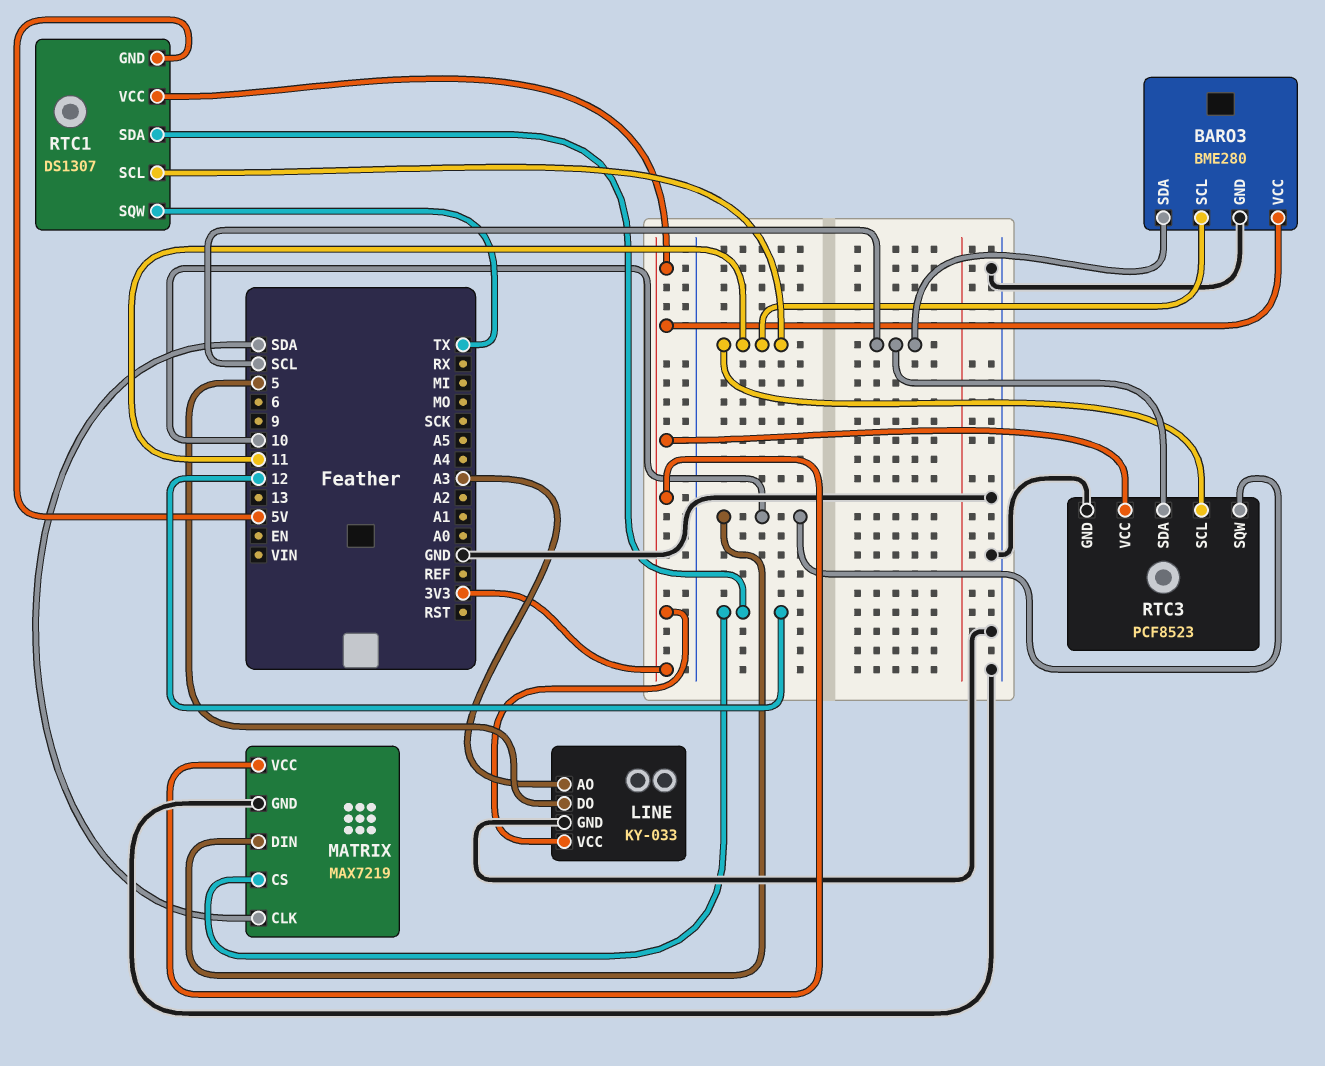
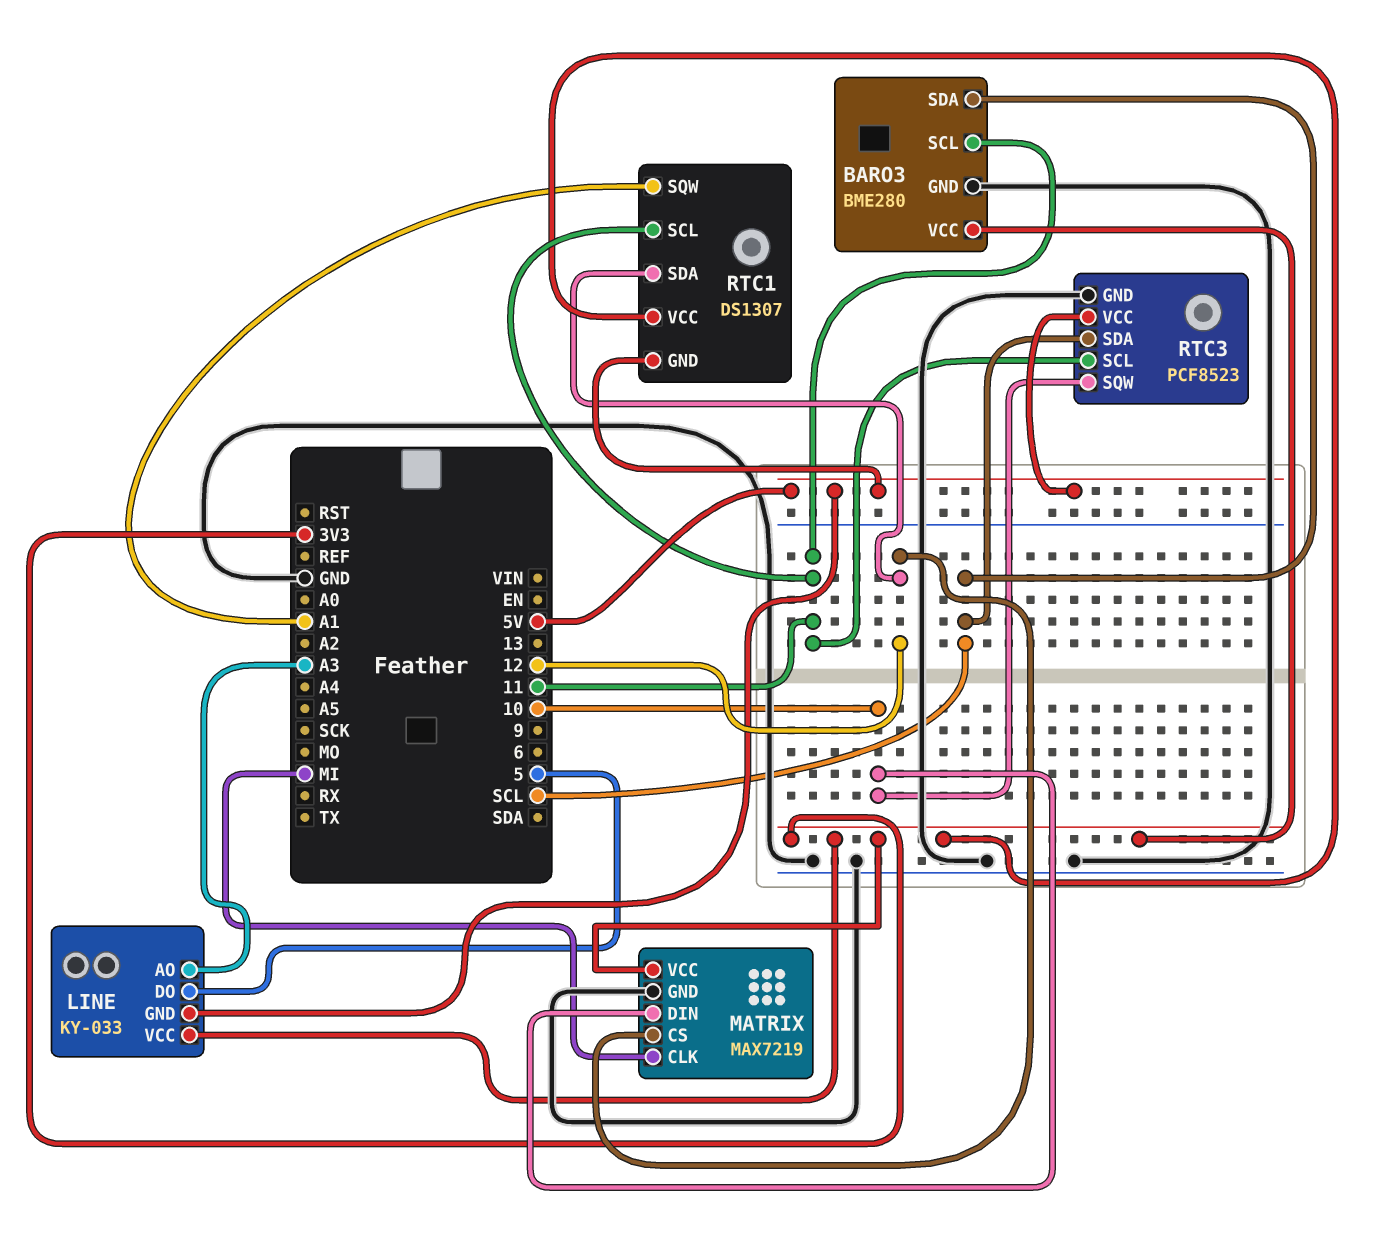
LINE pin GND: GND -> 5V
MATRIX pin CLK: SDA -> MI
RTC1 pin SQW: TX -> A1
RTC3 pin VCC: 3V3 -> 5V

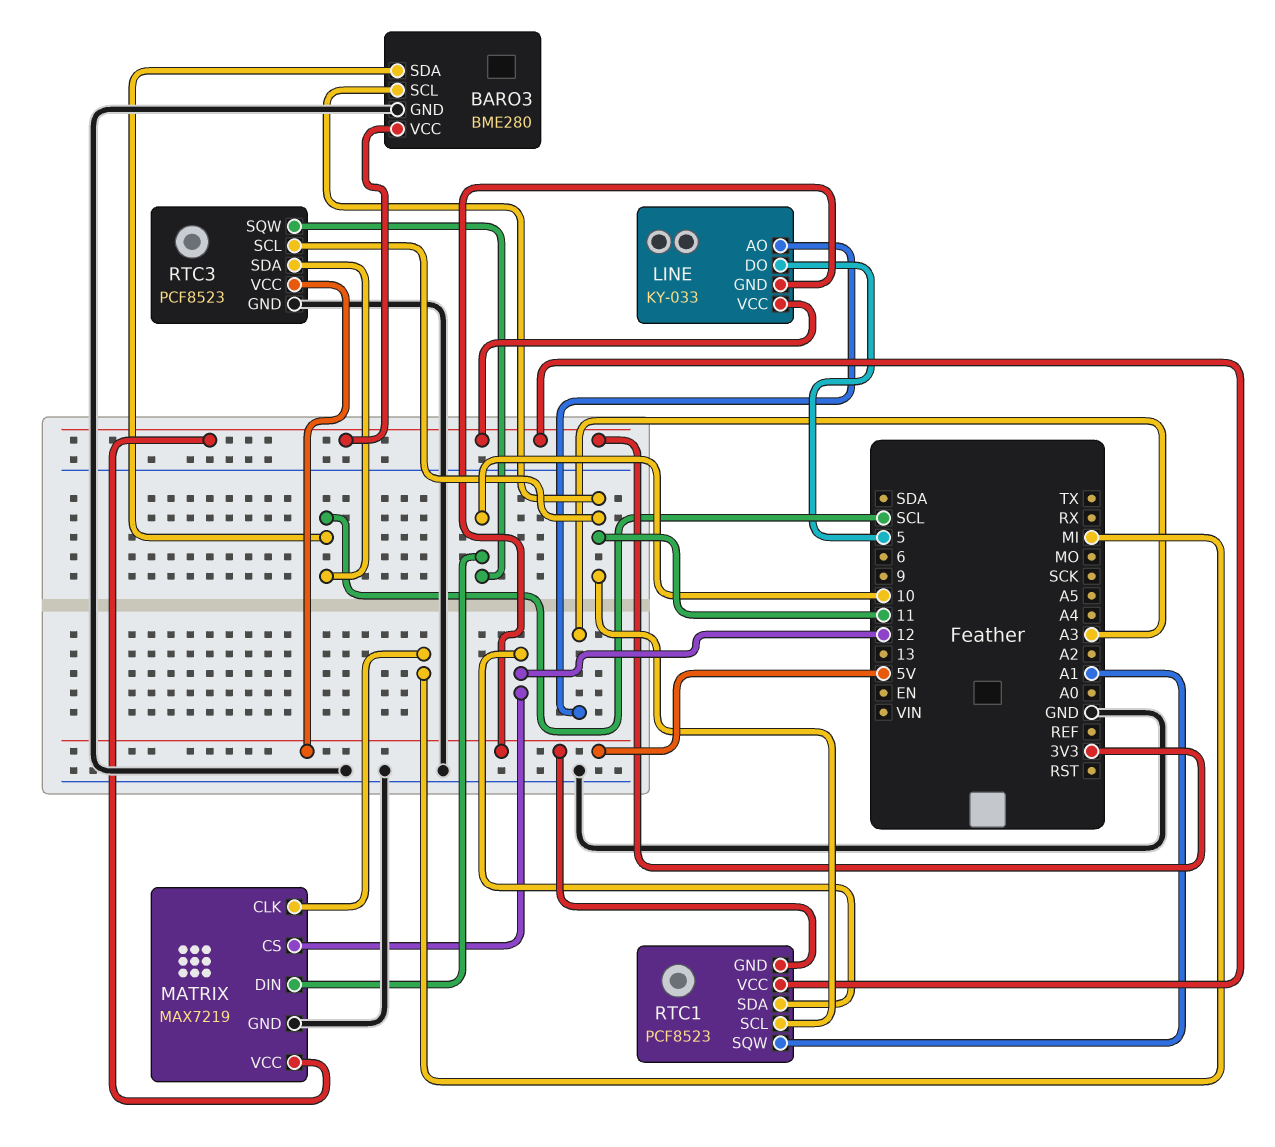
RTC1: DS1307 -> PCF8523

